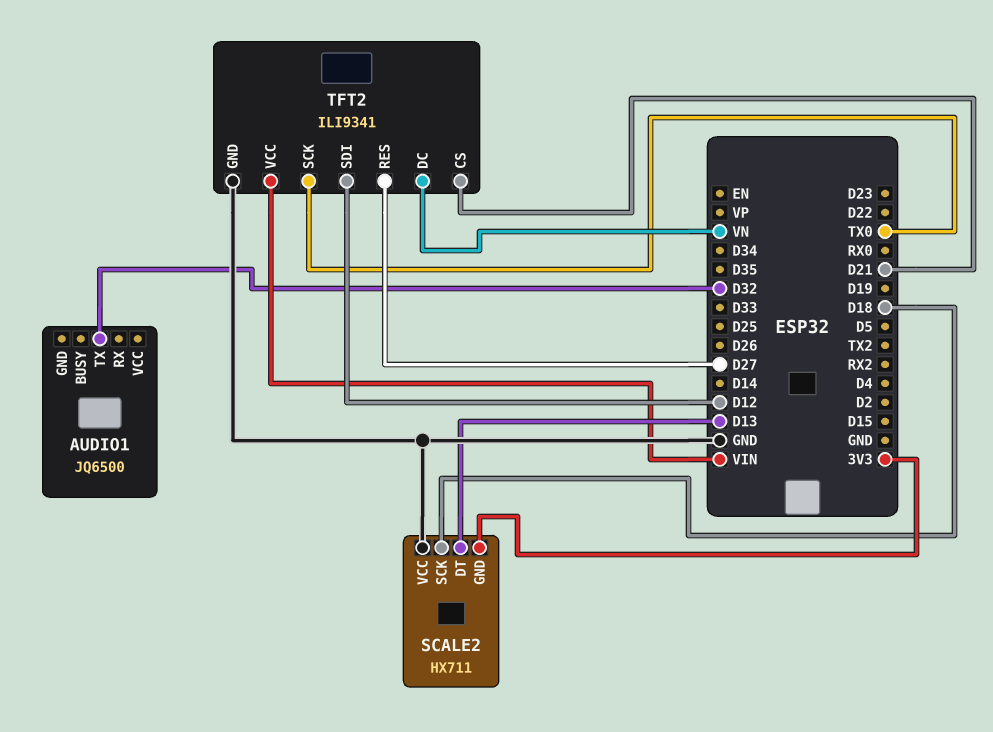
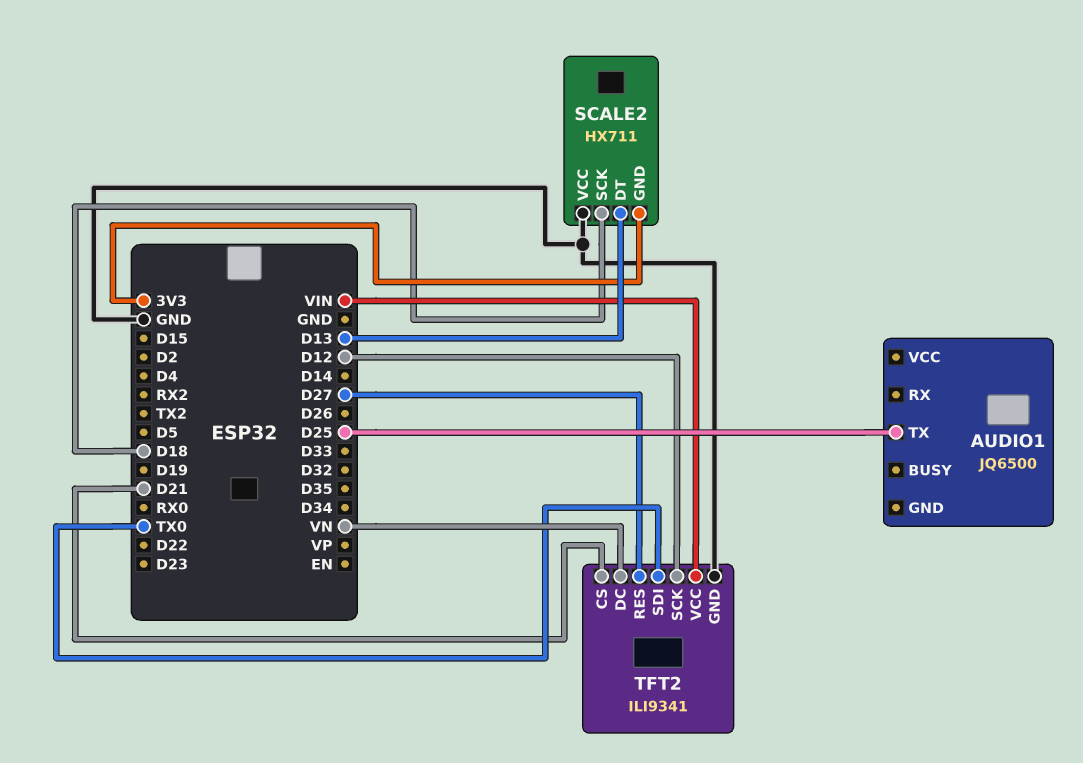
AUDIO1 pin TX: D32 -> D25
TFT2 pin SCK: TX0 -> D12
TFT2 pin SDI: D12 -> TX0

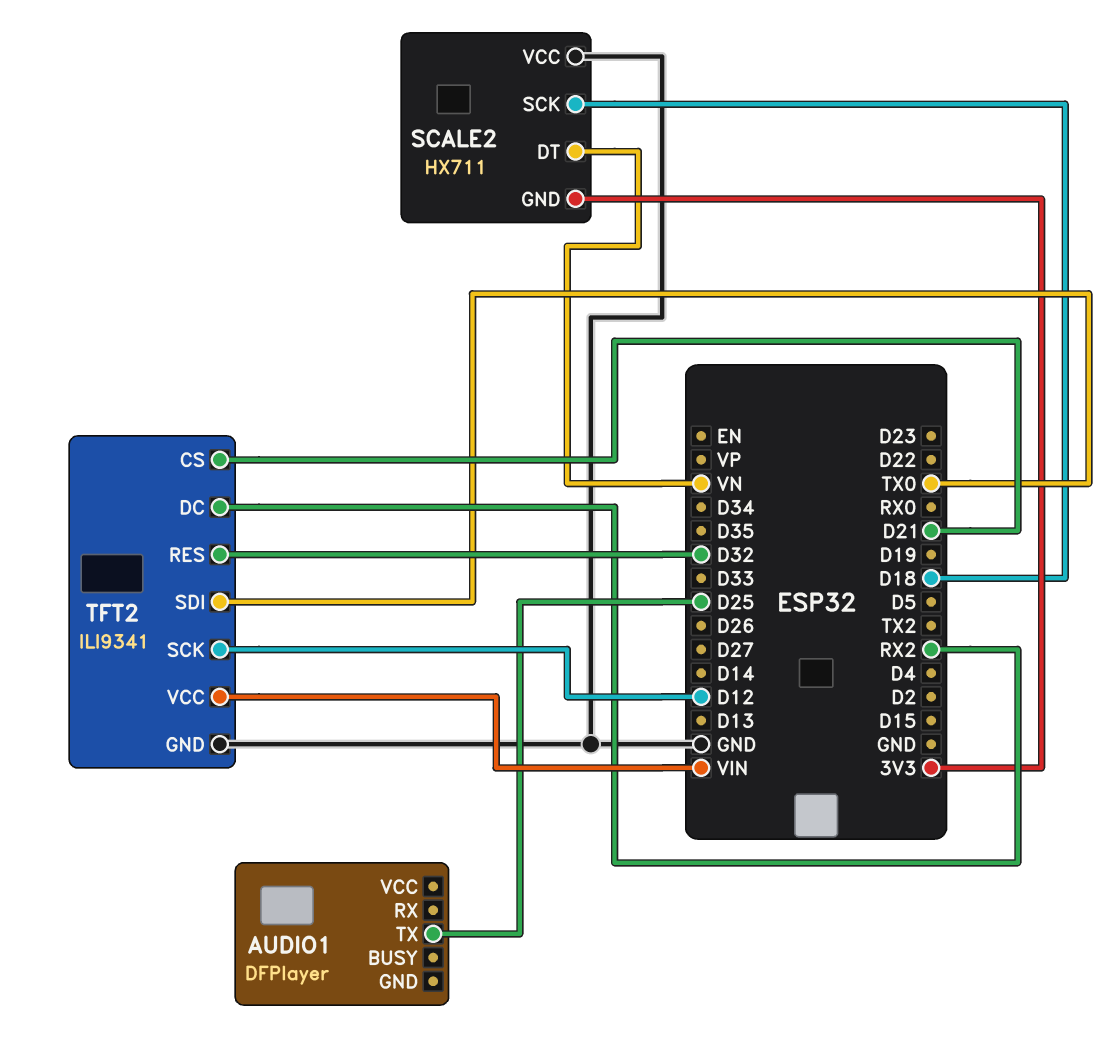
AUDIO1: JQ6500 -> DFPlayer
SCALE2 pin DT: D13 -> VN
TFT2 pin DC: VN -> RX2
TFT2 pin RES: D27 -> D32

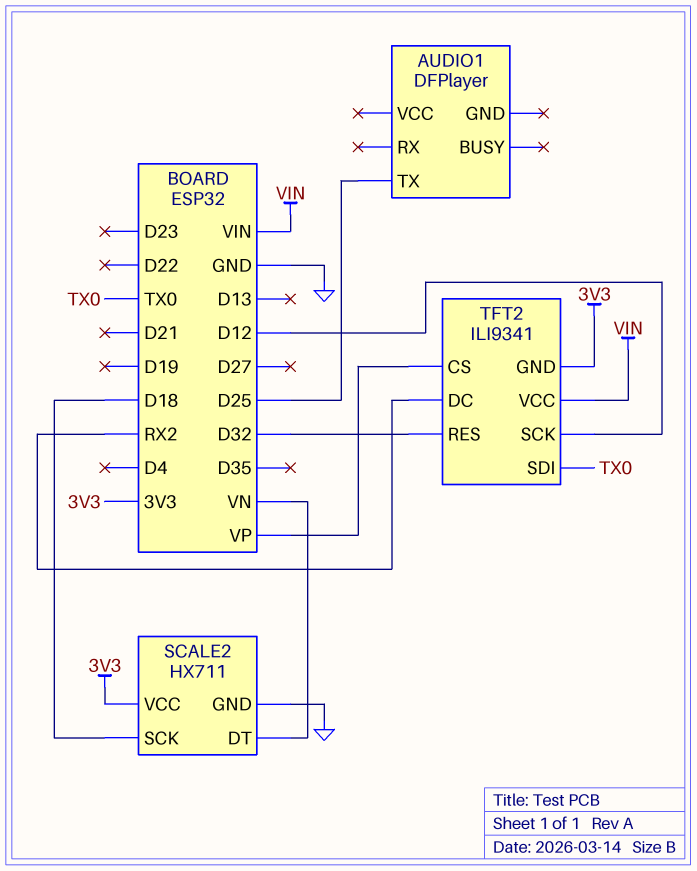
SCALE2 pin GND: 3V3 -> GND
SCALE2 pin VCC: GND -> 3V3
TFT2 pin CS: D21 -> VP
TFT2 pin GND: GND -> 3V3

